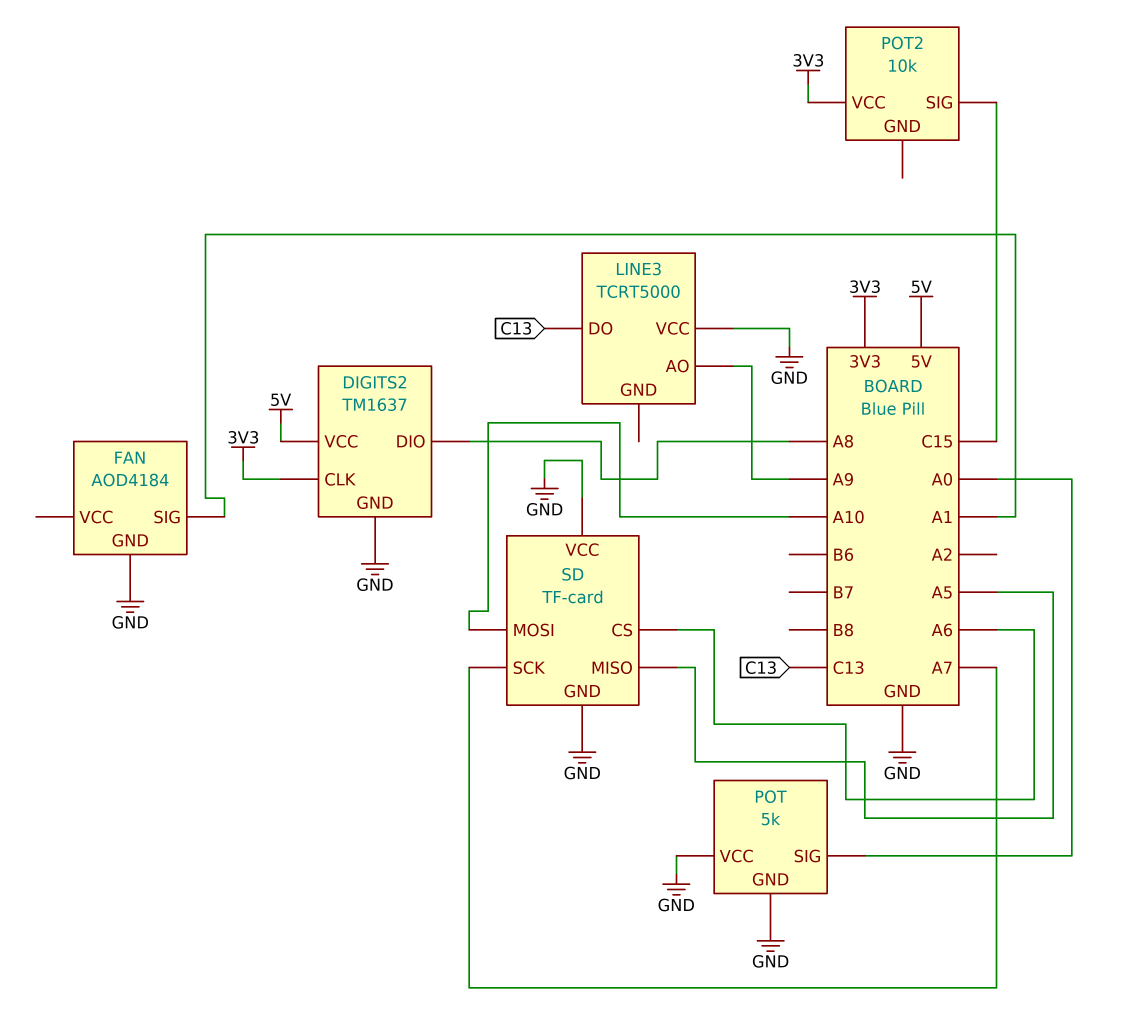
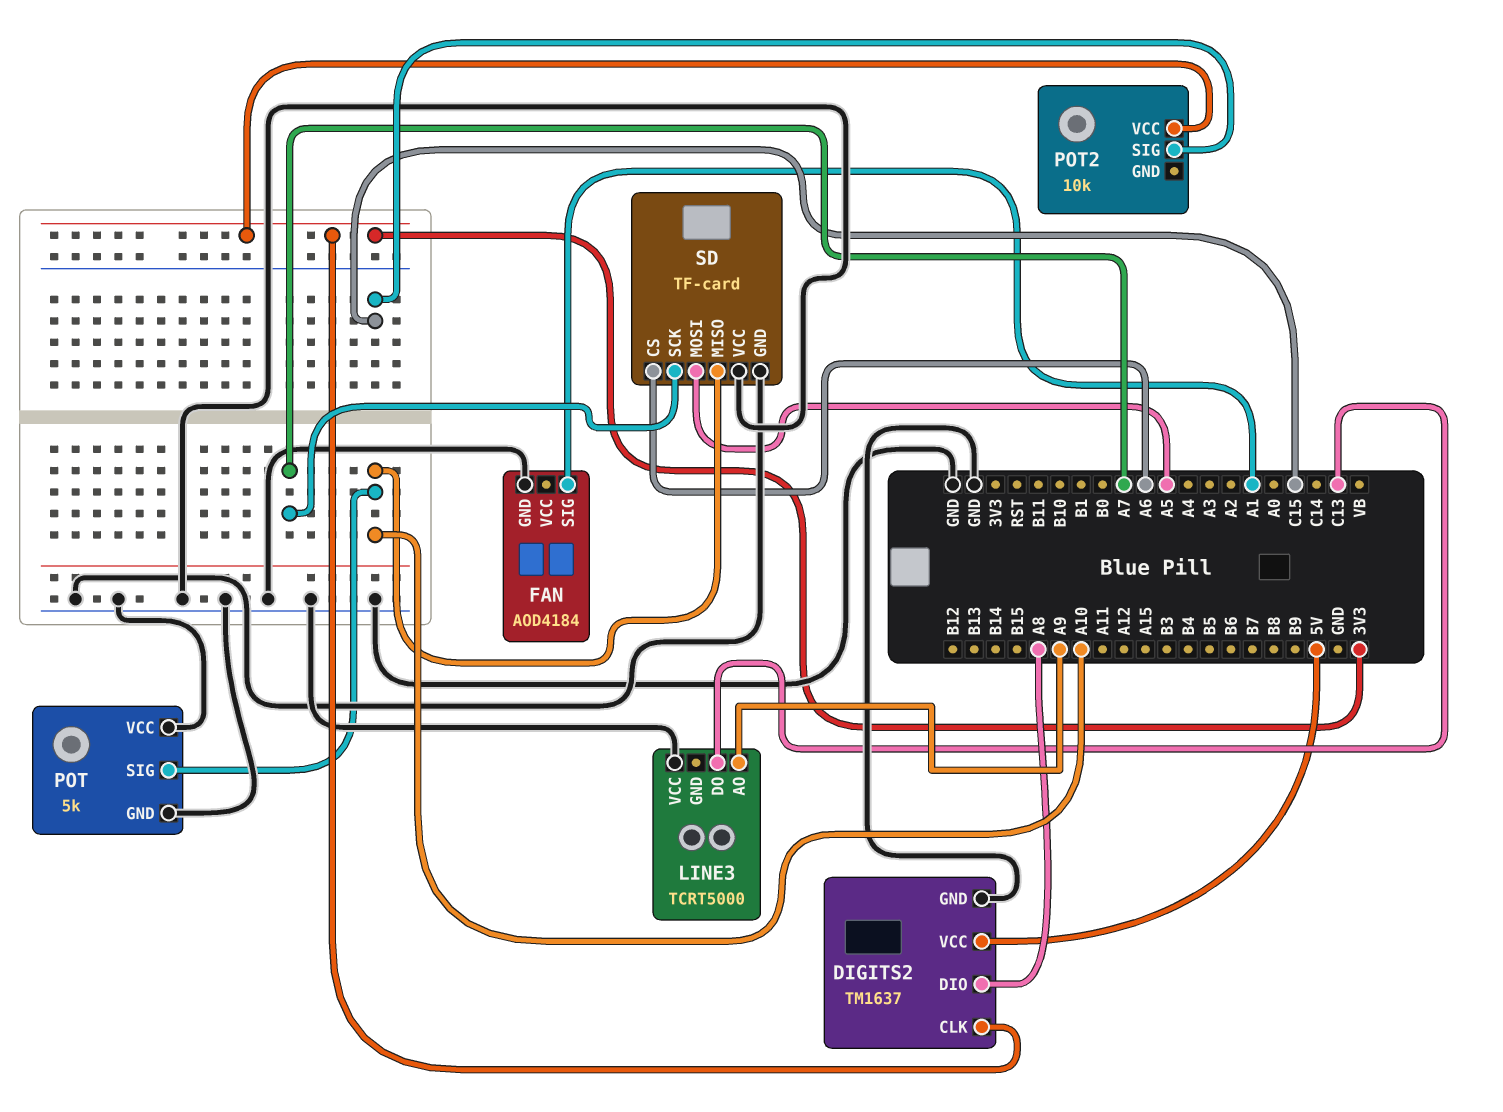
POT pin SIG: A0 -> A10
SD pin MISO: A5 -> A10
SD pin MOSI: A10 -> A5

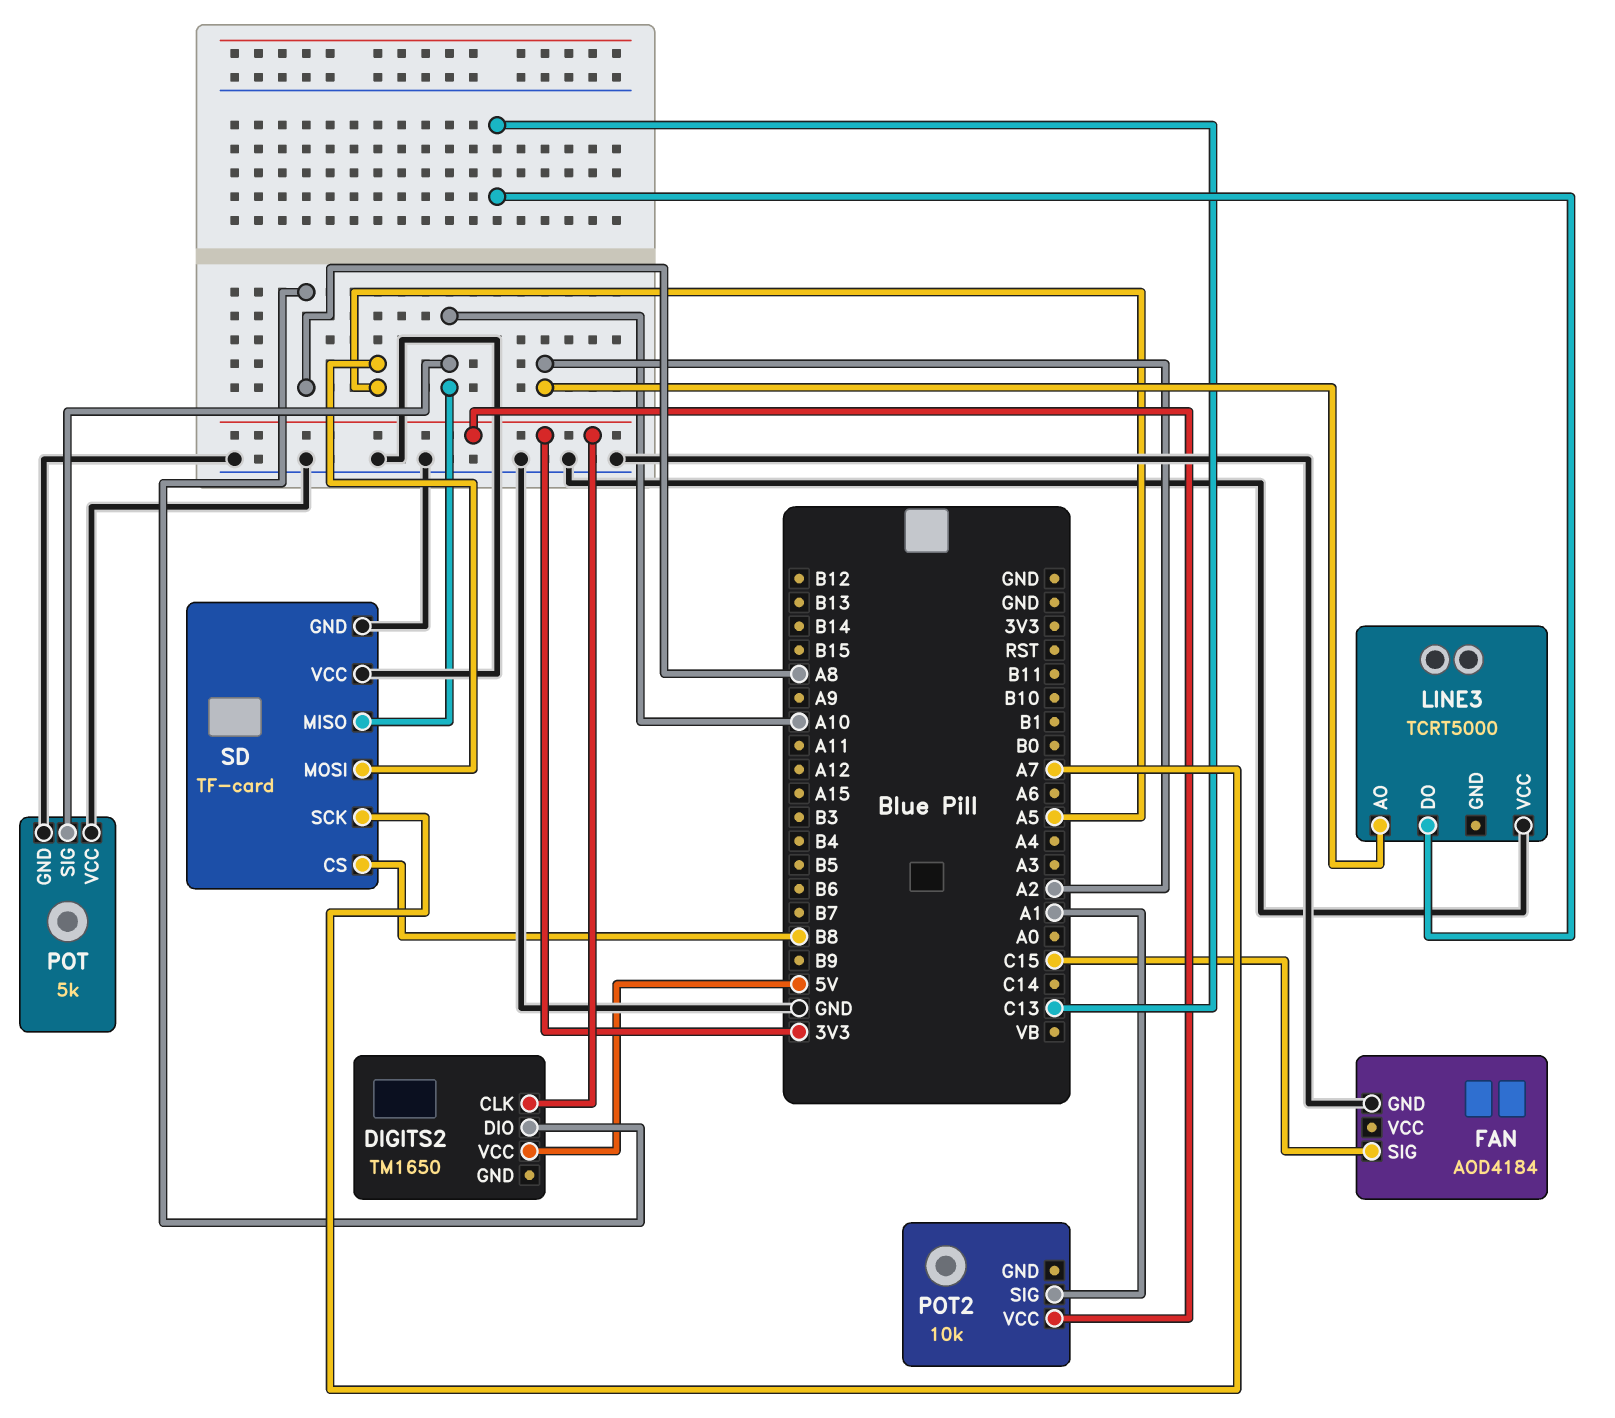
DIGITS2: TM1637 -> TM1650
DIGITS2 pin GND: GND -> none
FAN pin SIG: A1 -> C15
LINE3 pin AO: A9 -> A2
POT2 pin SIG: C15 -> A1
SD pin CS: A6 -> B8

